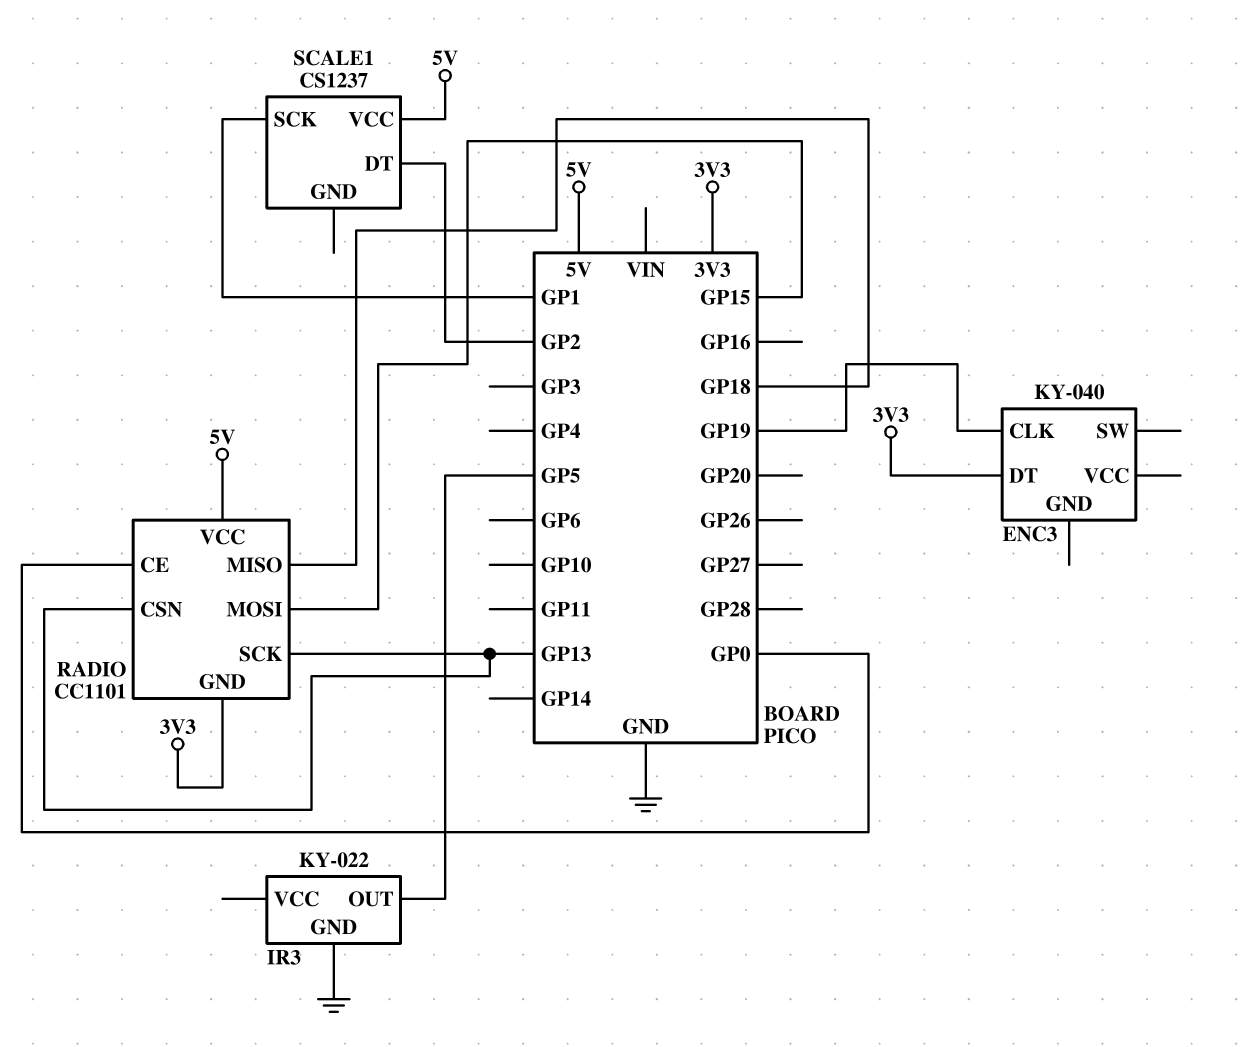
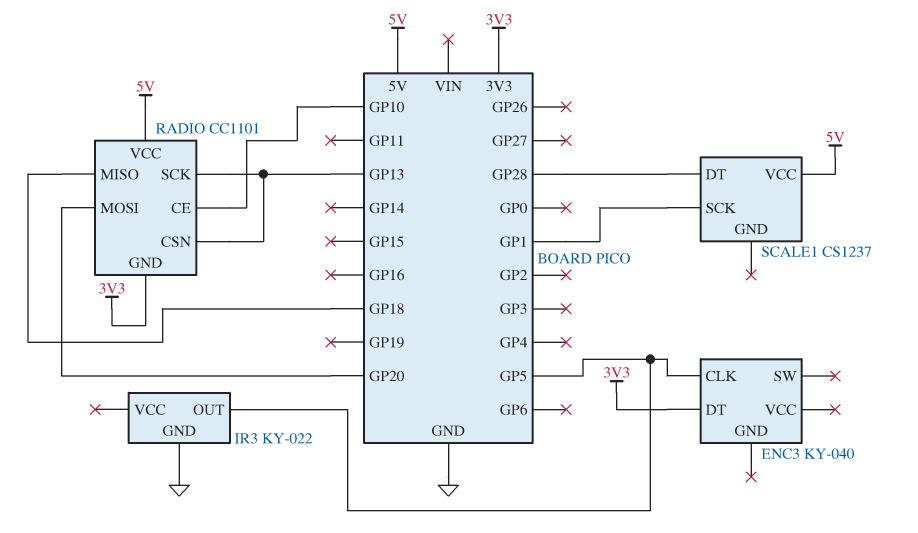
ENC3 pin CLK: GP19 -> GP5
RADIO pin CE: GP0 -> GP10
RADIO pin MOSI: GP15 -> GP20
SCALE1 pin DT: GP2 -> GP28

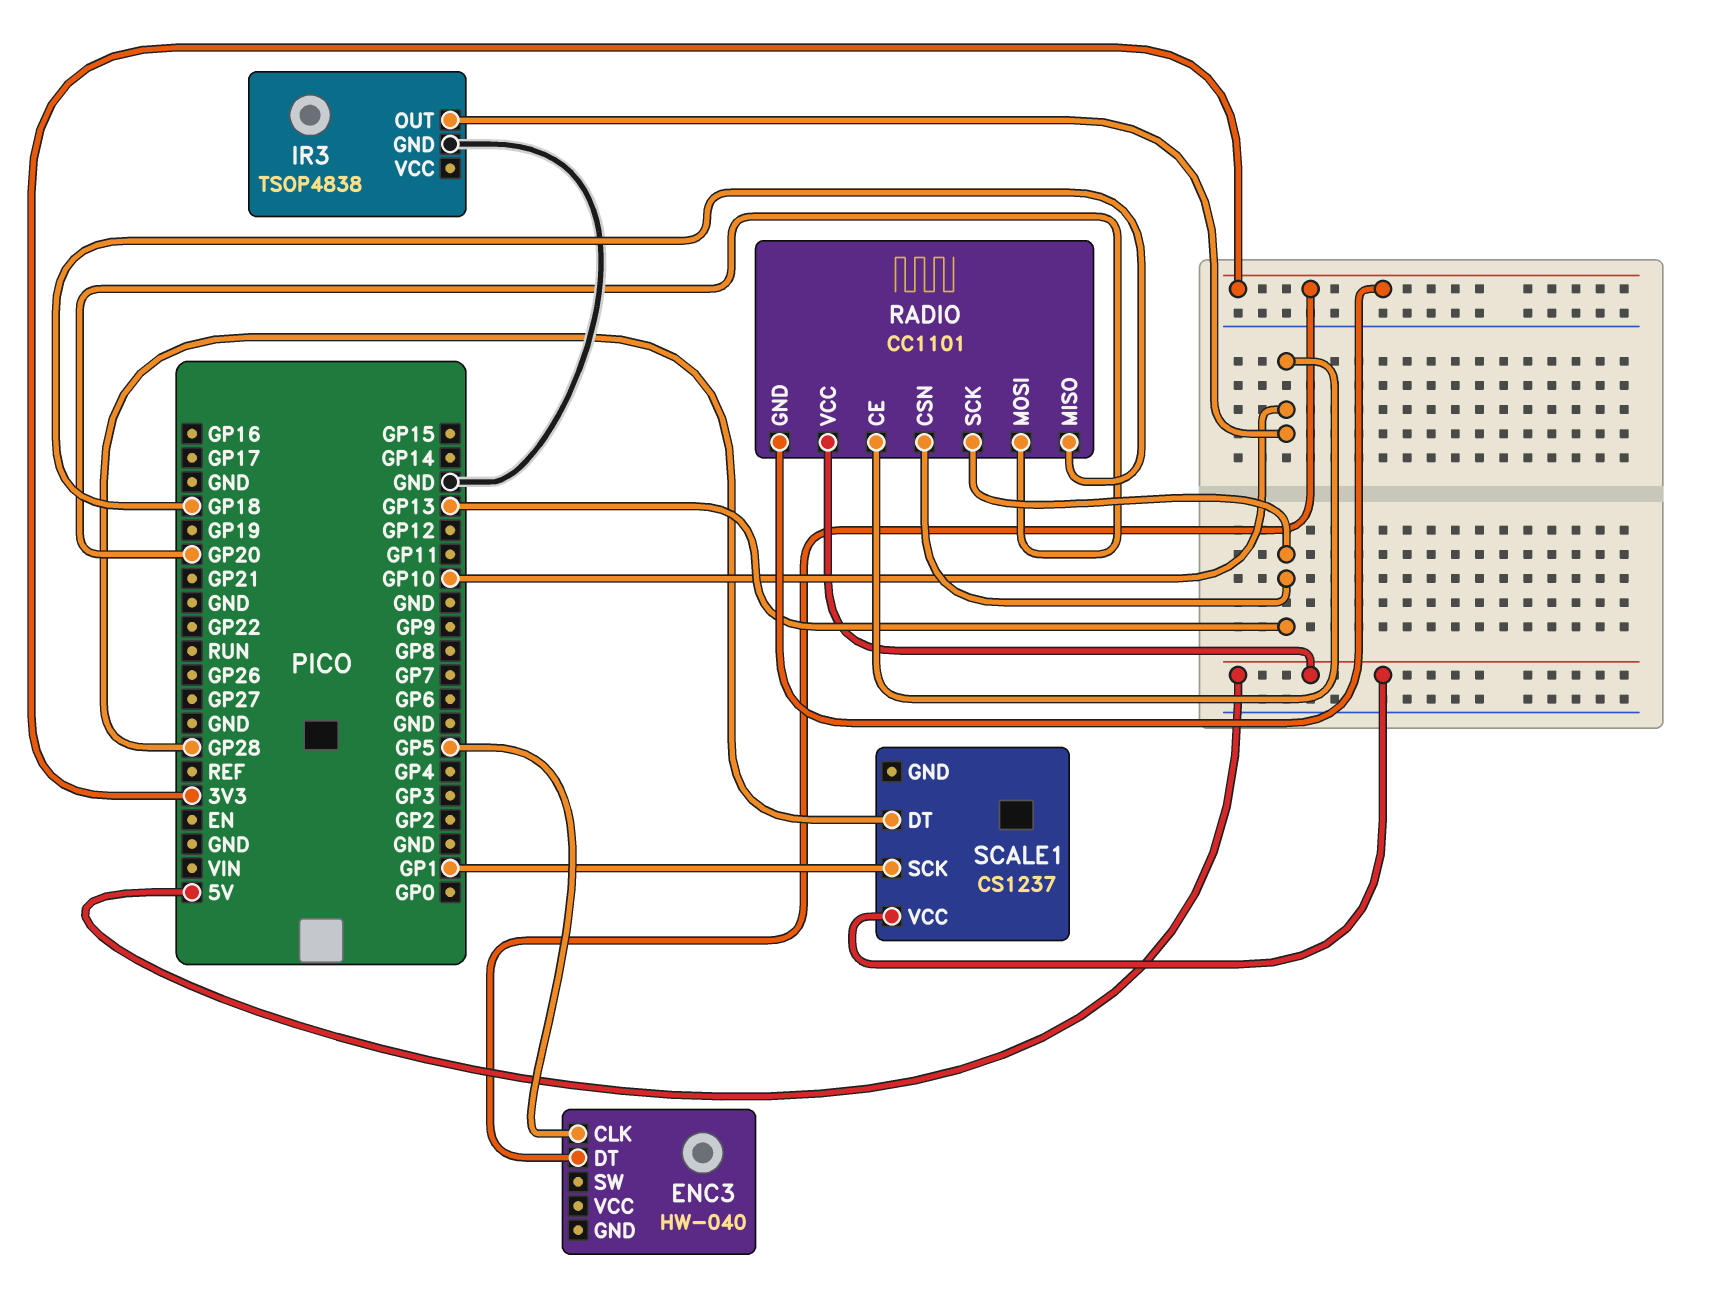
ENC3: KY-040 -> HW-040
IR3: KY-022 -> TSOP4838
IR3 pin OUT: GP5 -> GP10

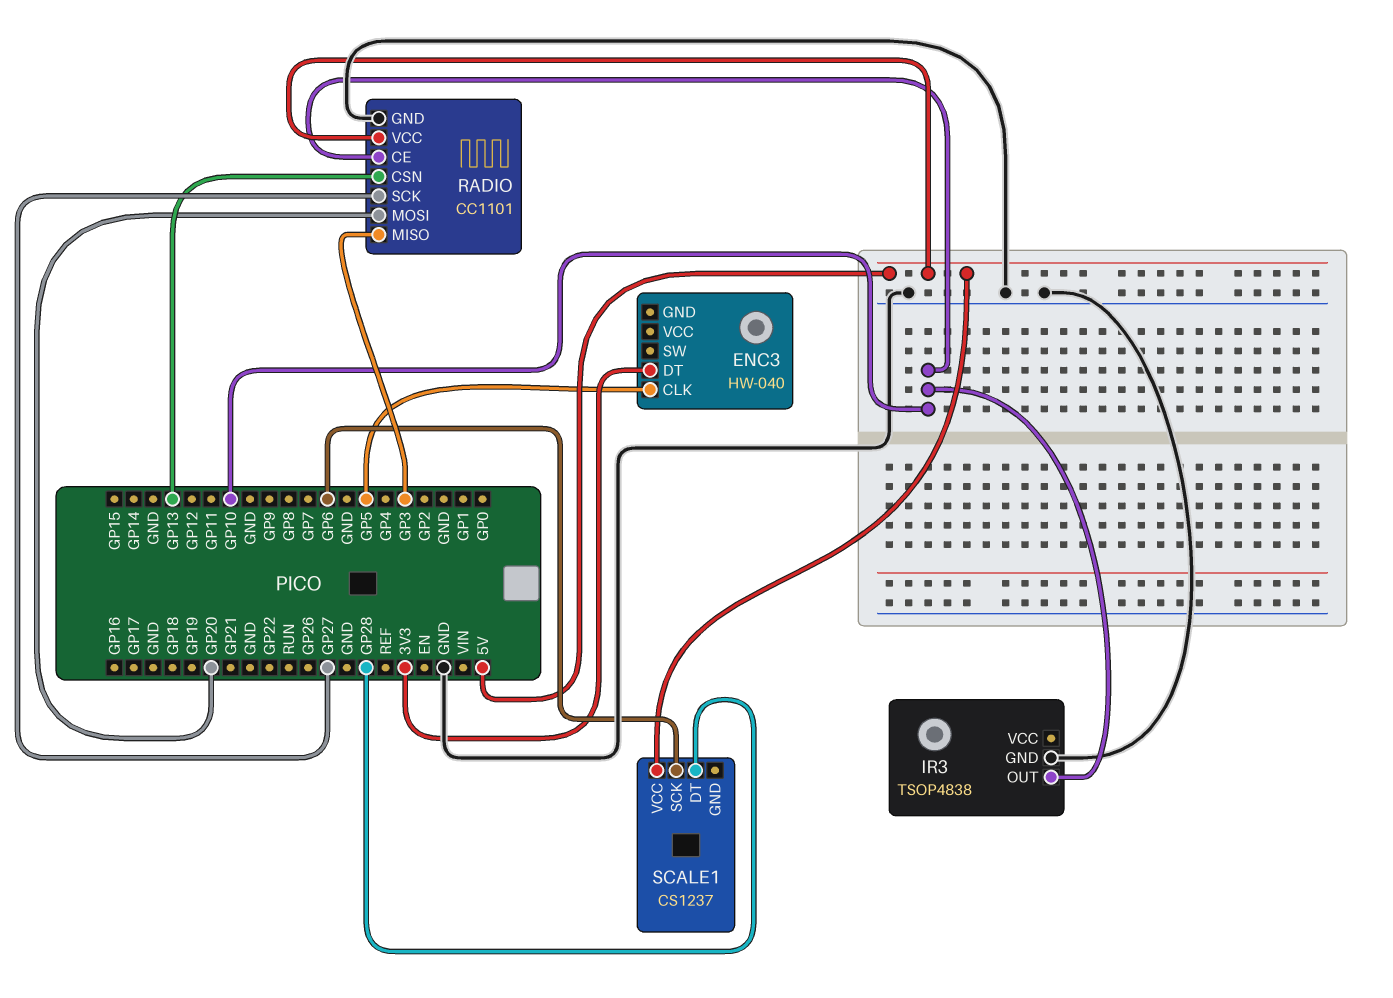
RADIO pin GND: 3V3 -> GND
RADIO pin MISO: GP18 -> GP3
RADIO pin SCK: GP13 -> GP27
SCALE1 pin SCK: GP1 -> GP6

